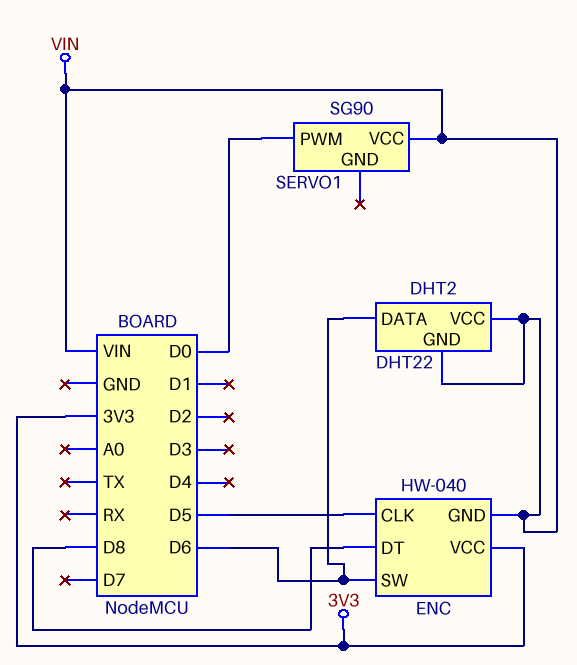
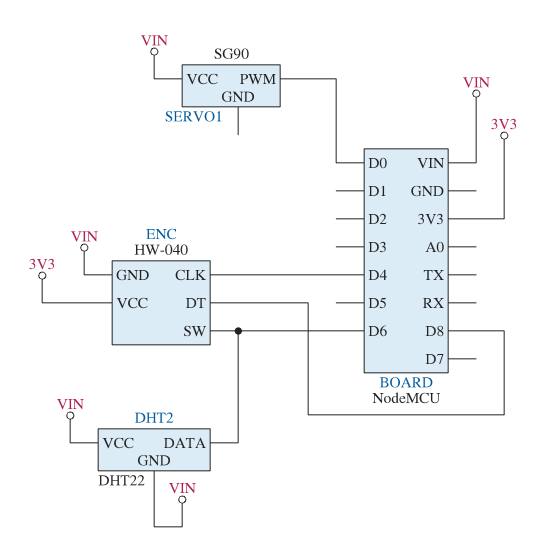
ENC pin CLK: D5 -> D4

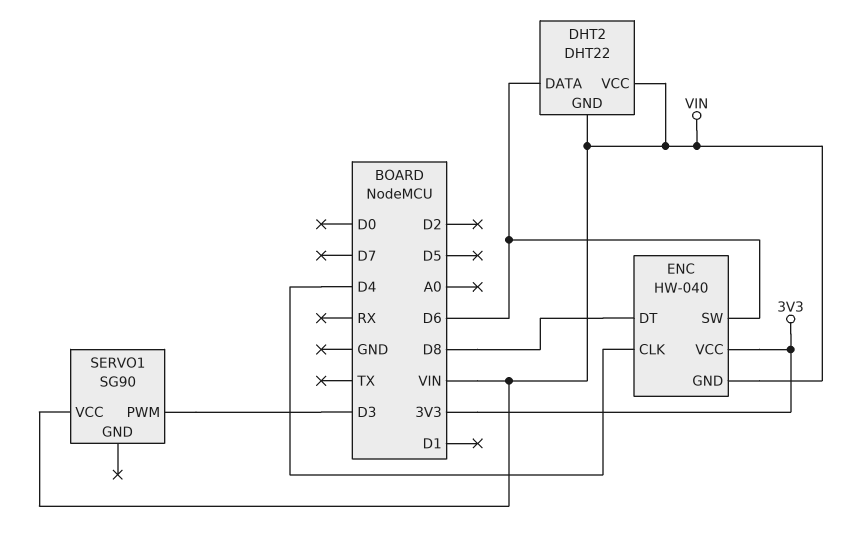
SERVO1 pin PWM: D0 -> D3

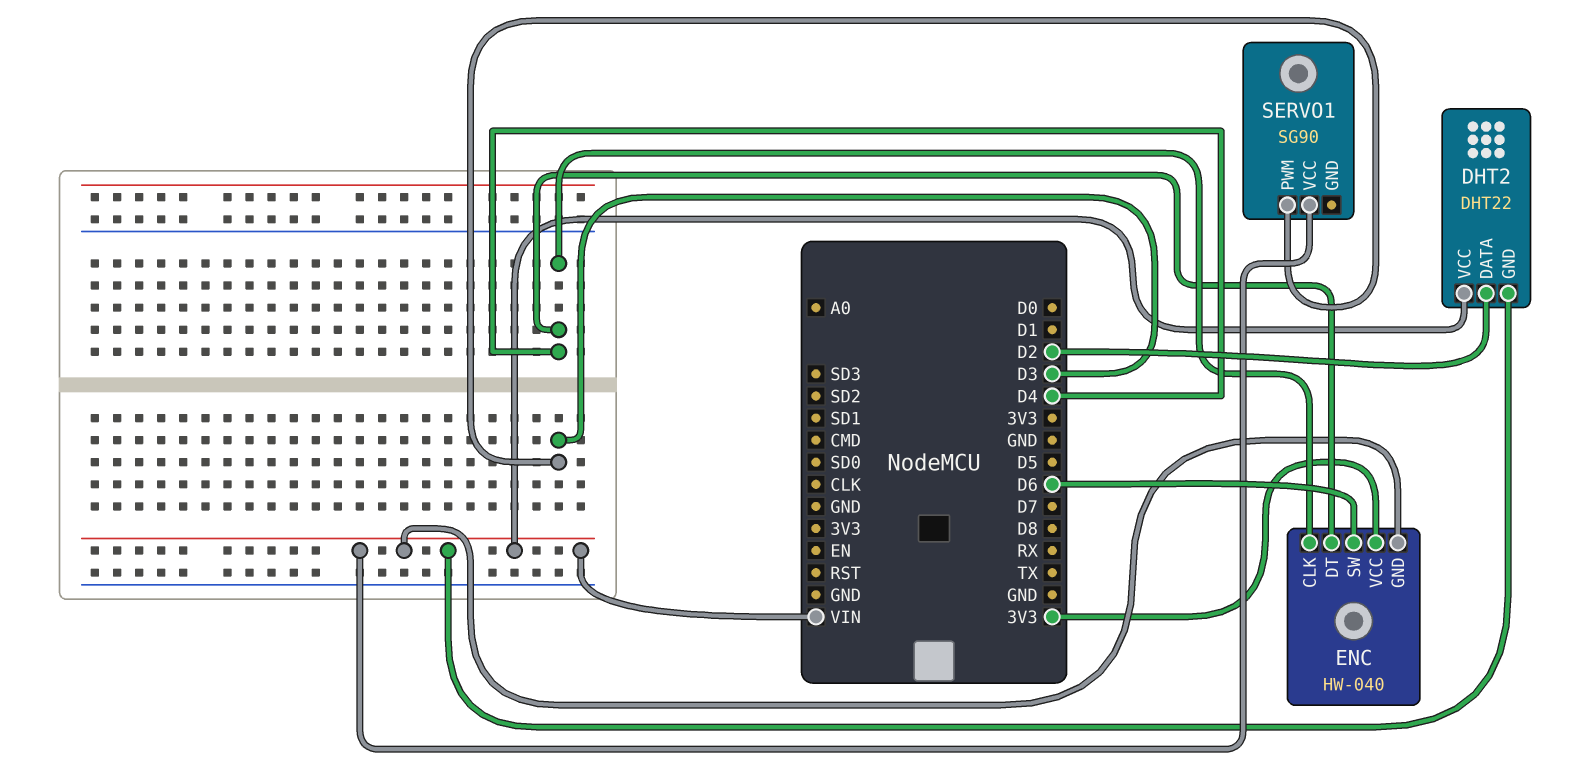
DHT2 pin DATA: D6 -> D2
ENC pin DT: D8 -> D4

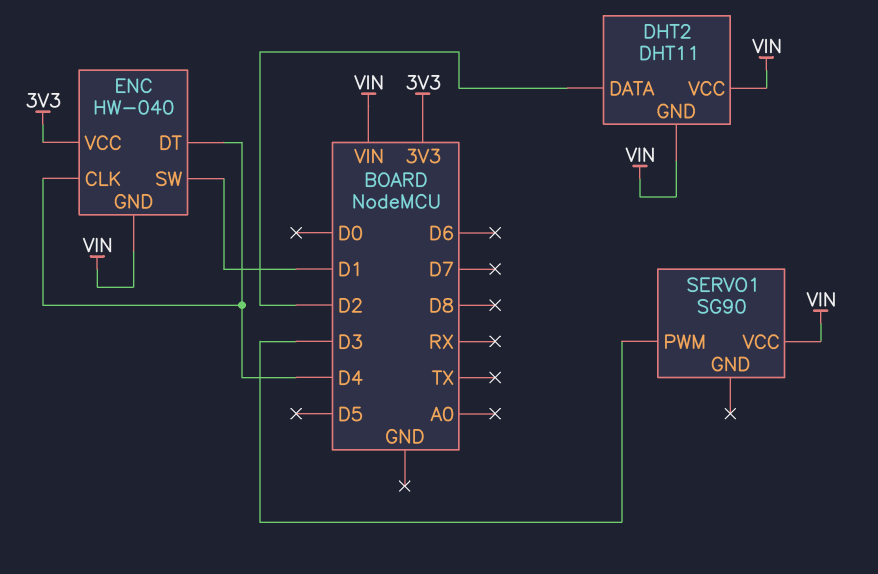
DHT2: DHT22 -> DHT11
ENC pin SW: D6 -> D1

